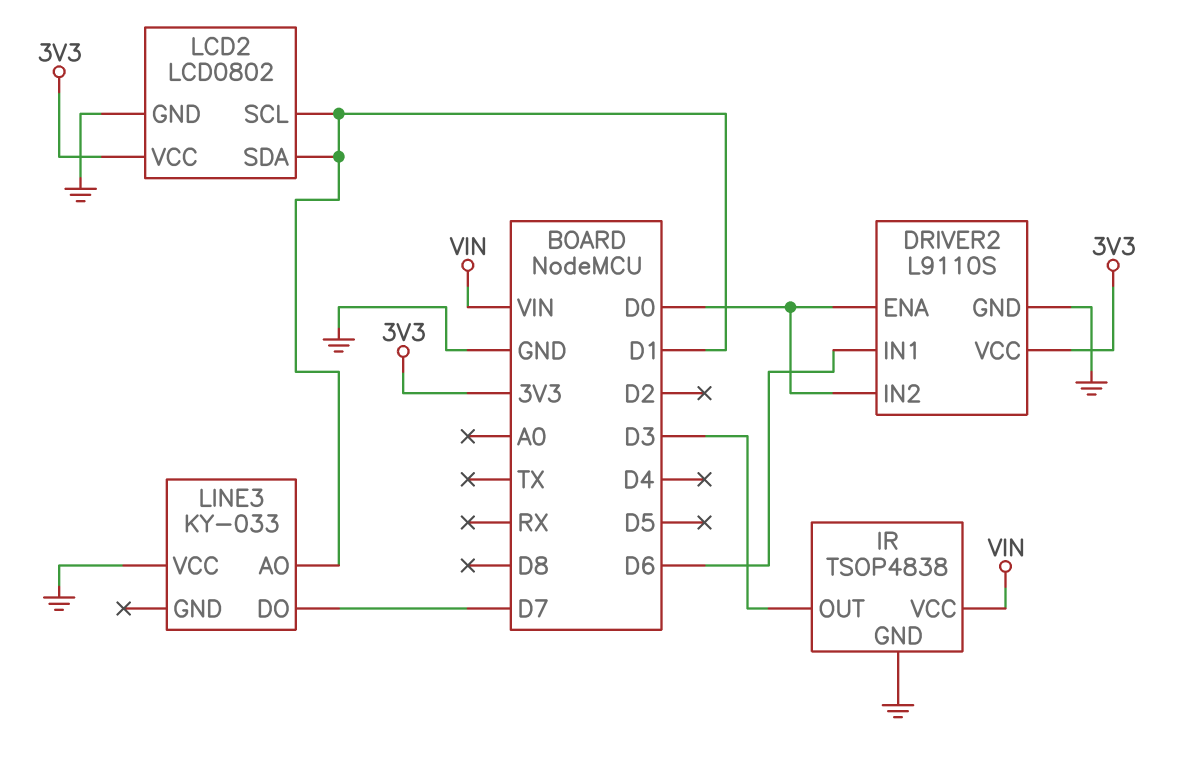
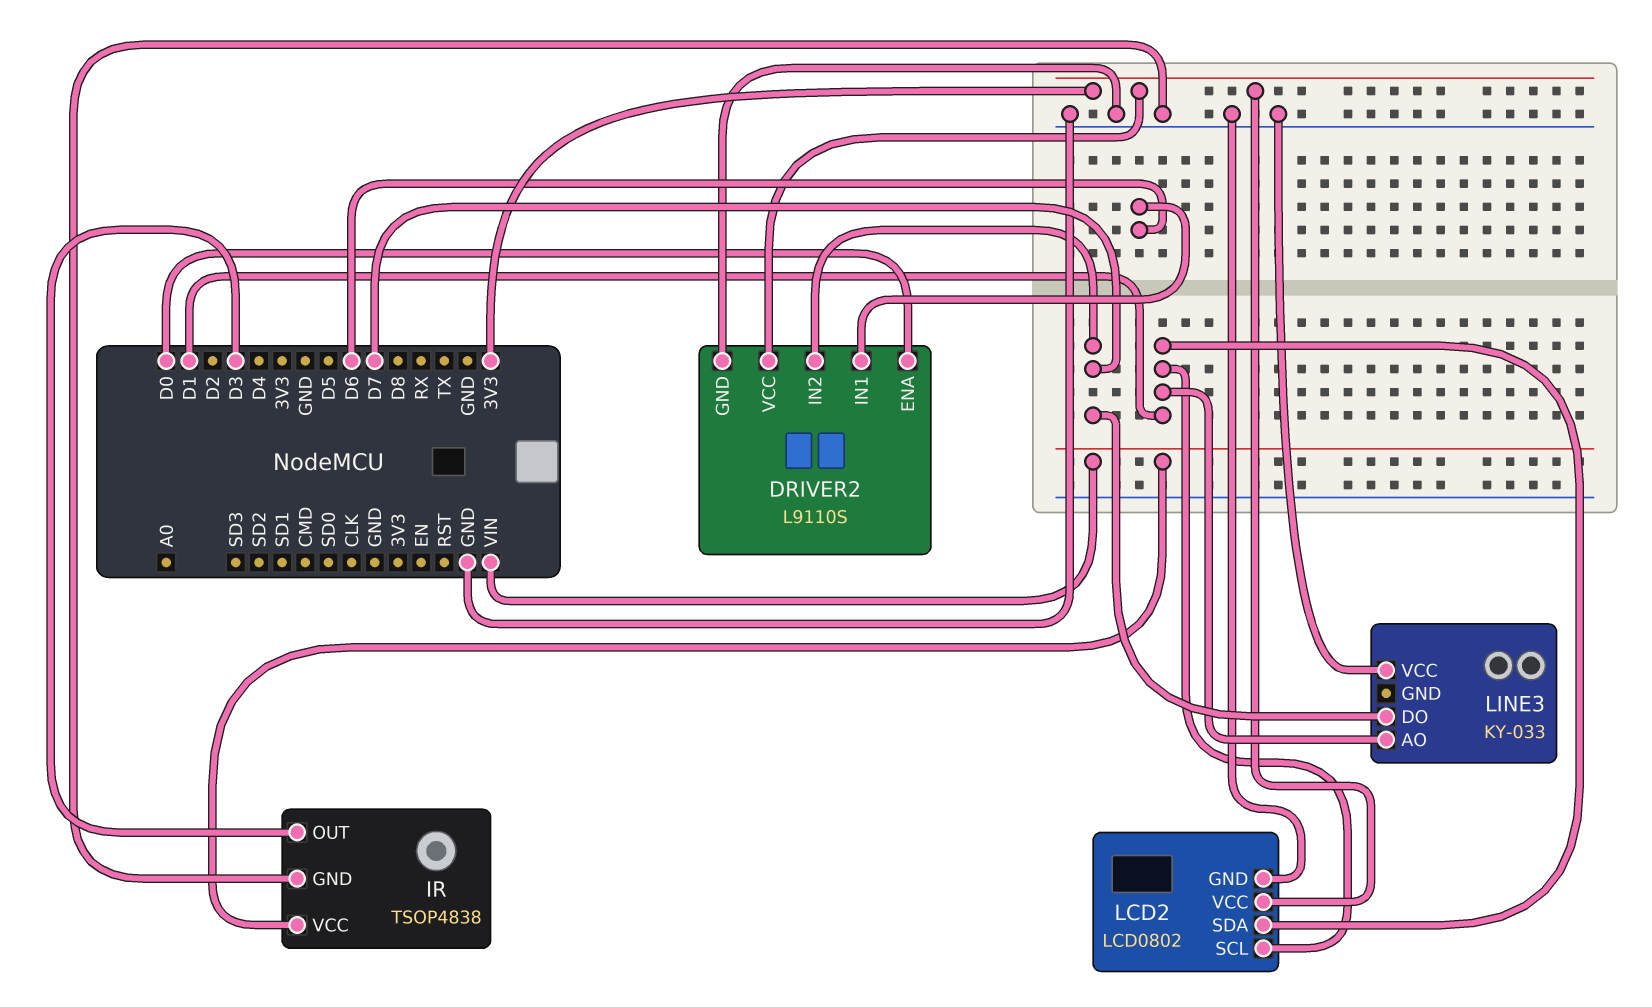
DRIVER2 pin IN2: D0 -> D7

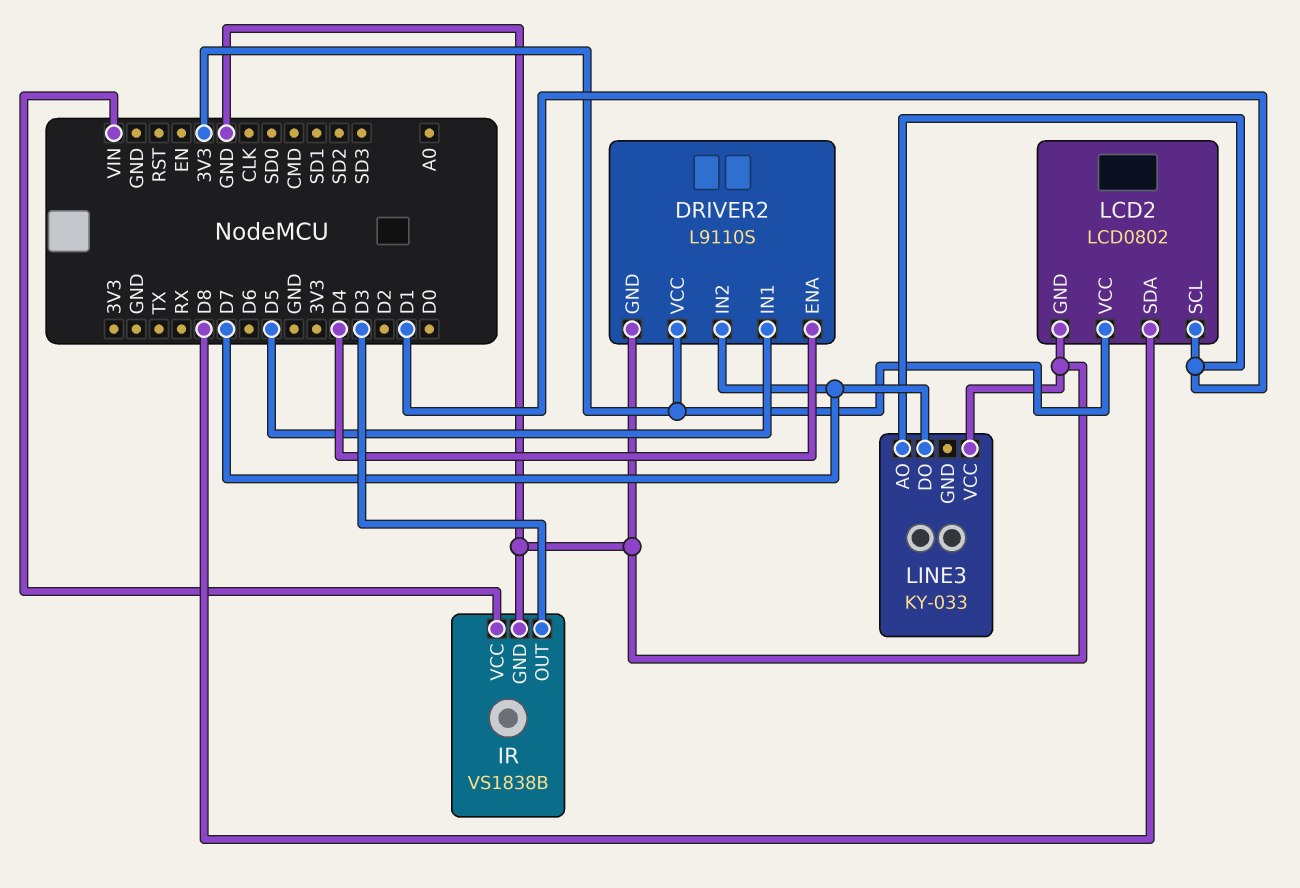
DRIVER2 pin ENA: D0 -> D4
DRIVER2 pin IN1: D6 -> D5
IR: TSOP4838 -> VS1838B
LCD2 pin SDA: D1 -> D8

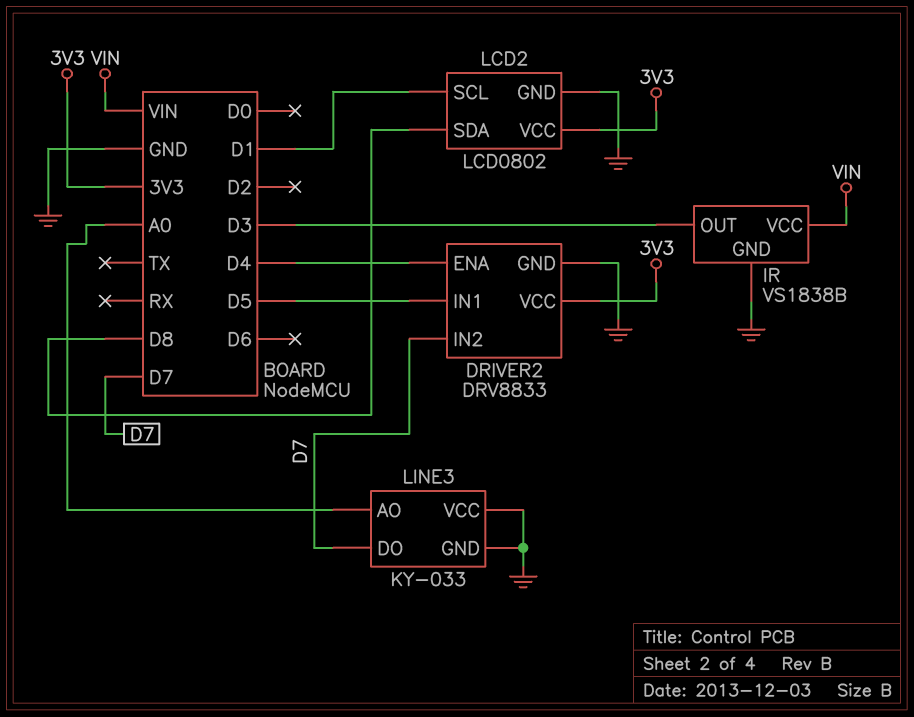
DRIVER2: L9110S -> DRV8833
LINE3 pin AO: D1 -> A0
LINE3 pin GND: none -> GND

